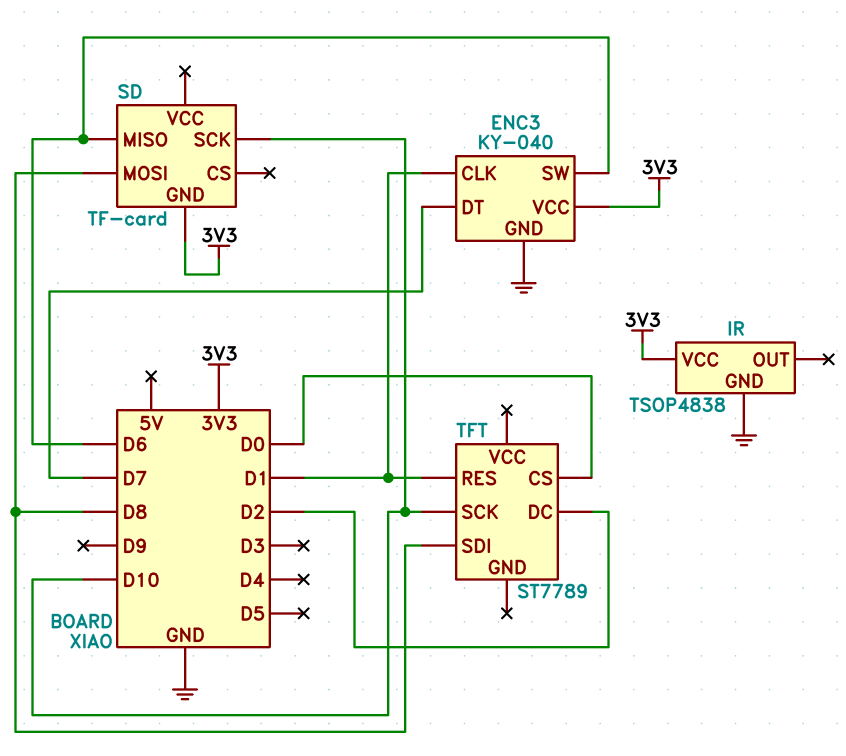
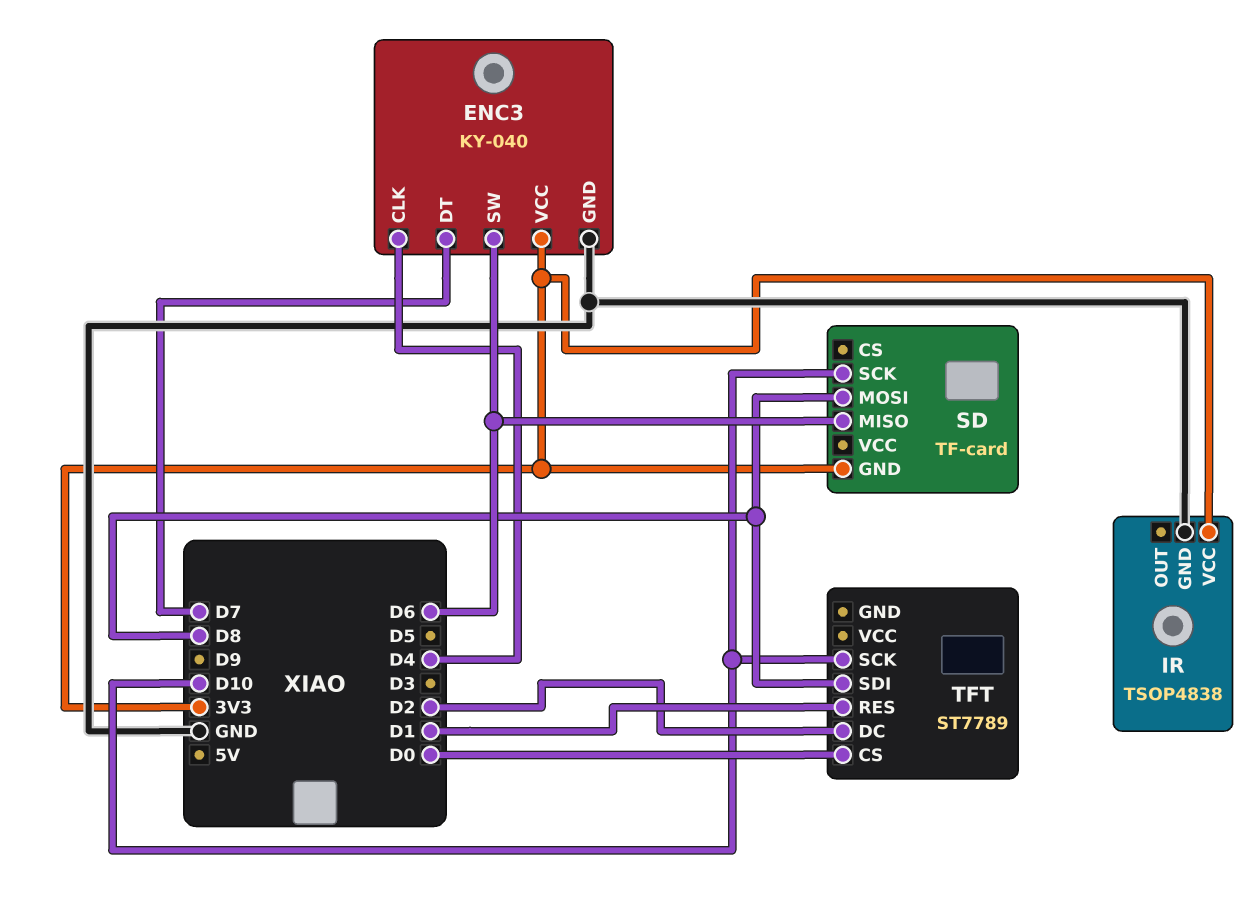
ENC3 pin CLK: D1 -> D4

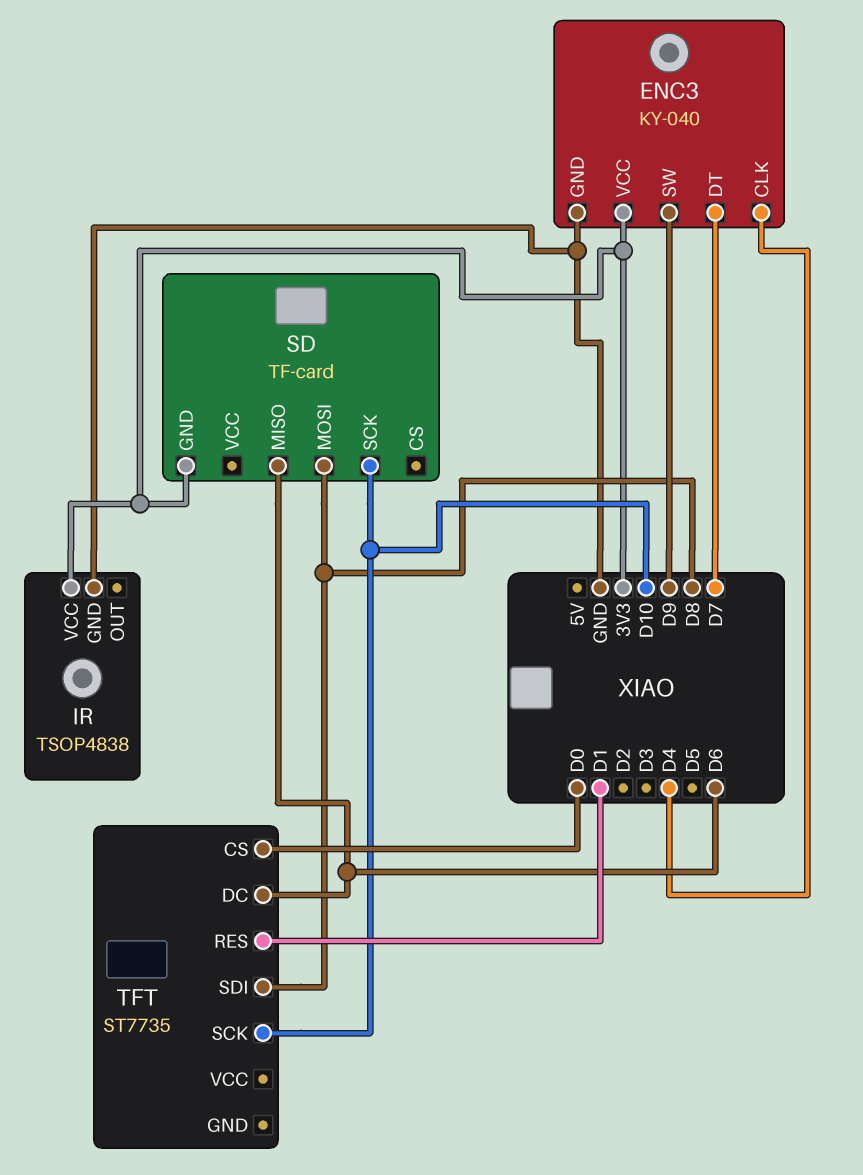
ENC3 pin SW: D6 -> D9
TFT: ST7789 -> ST7735
TFT pin DC: D2 -> D6

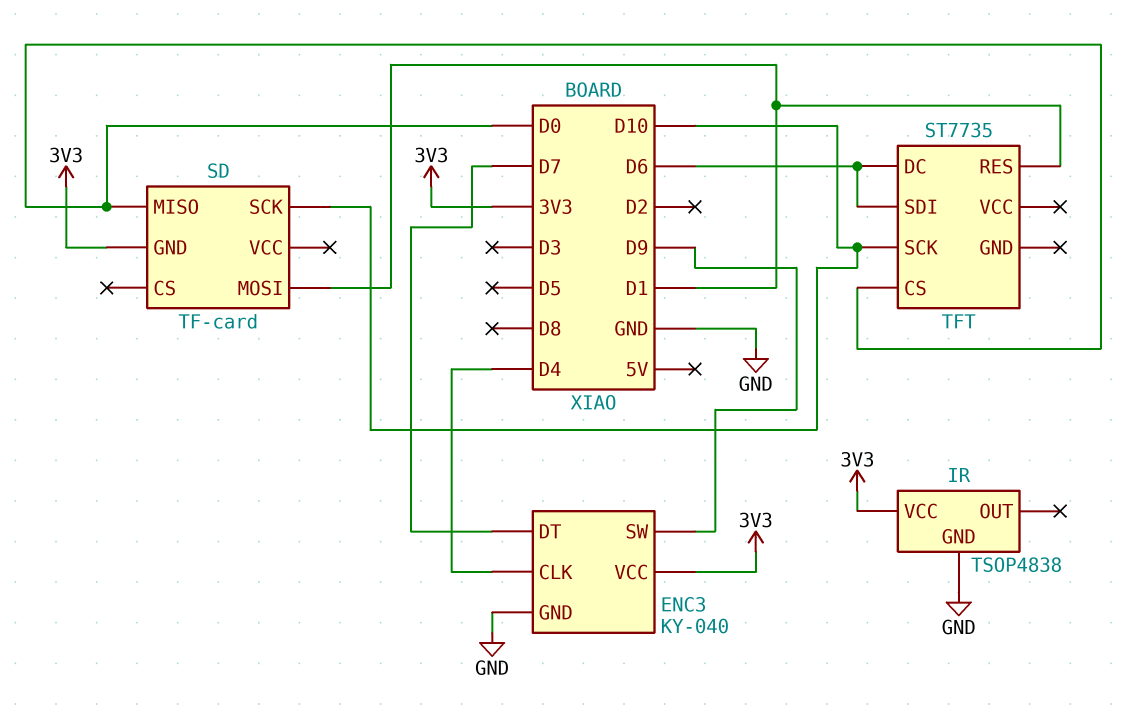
SD pin MISO: D6 -> D0
SD pin MOSI: D8 -> D1
TFT pin SDI: D8 -> D6

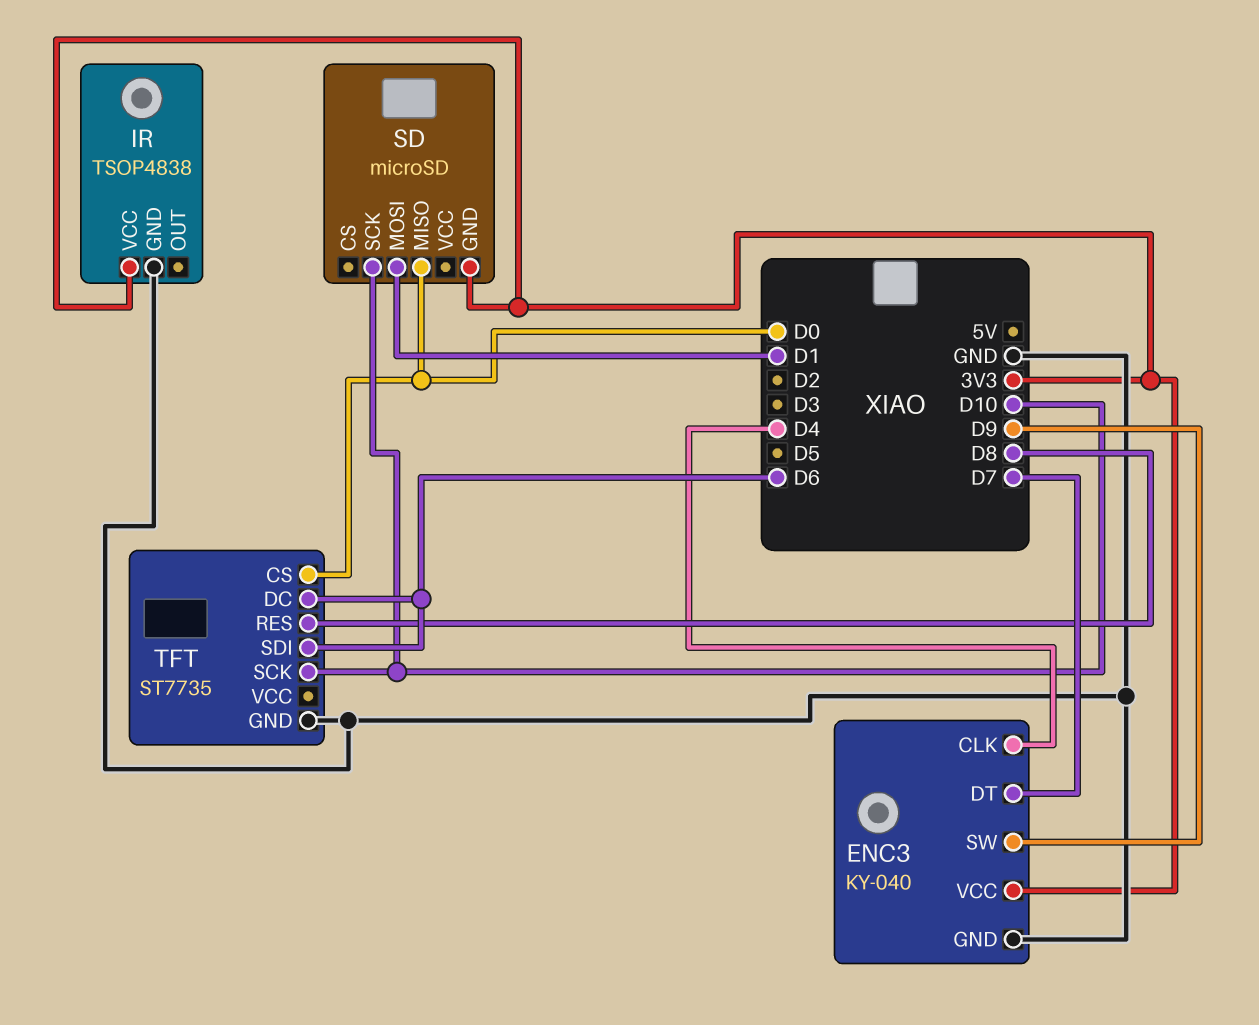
SD: TF-card -> microSD
TFT pin GND: none -> GND
TFT pin RES: D1 -> D8

